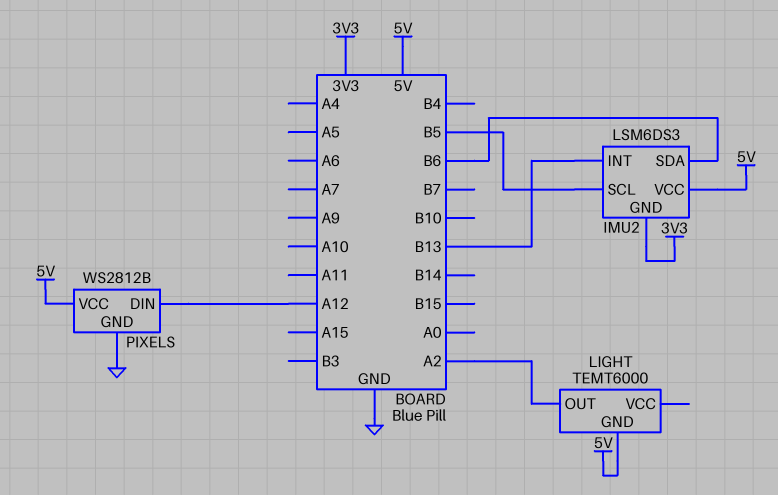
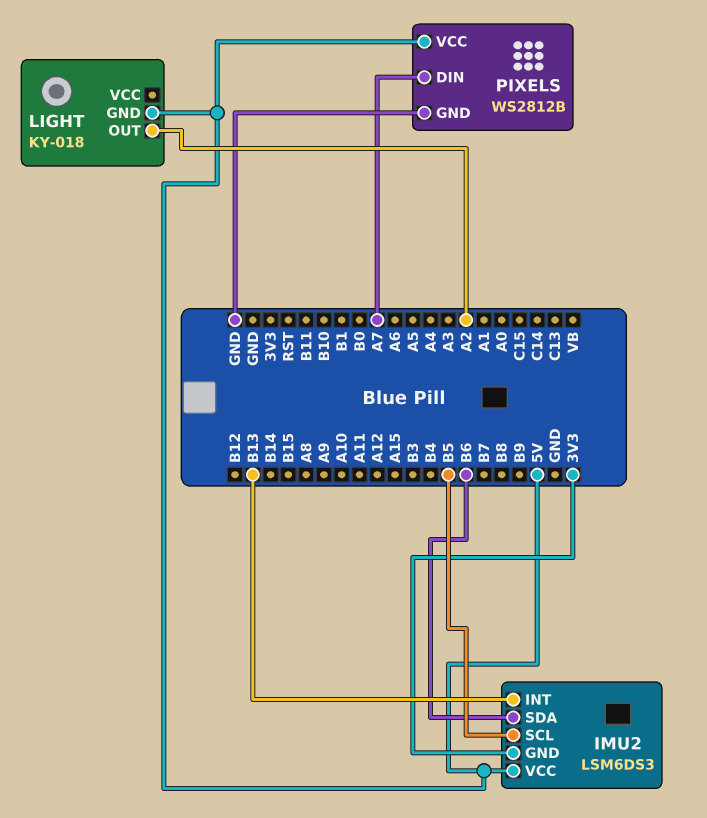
LIGHT: TEMT6000 -> KY-018
PIXELS pin DIN: A12 -> A7

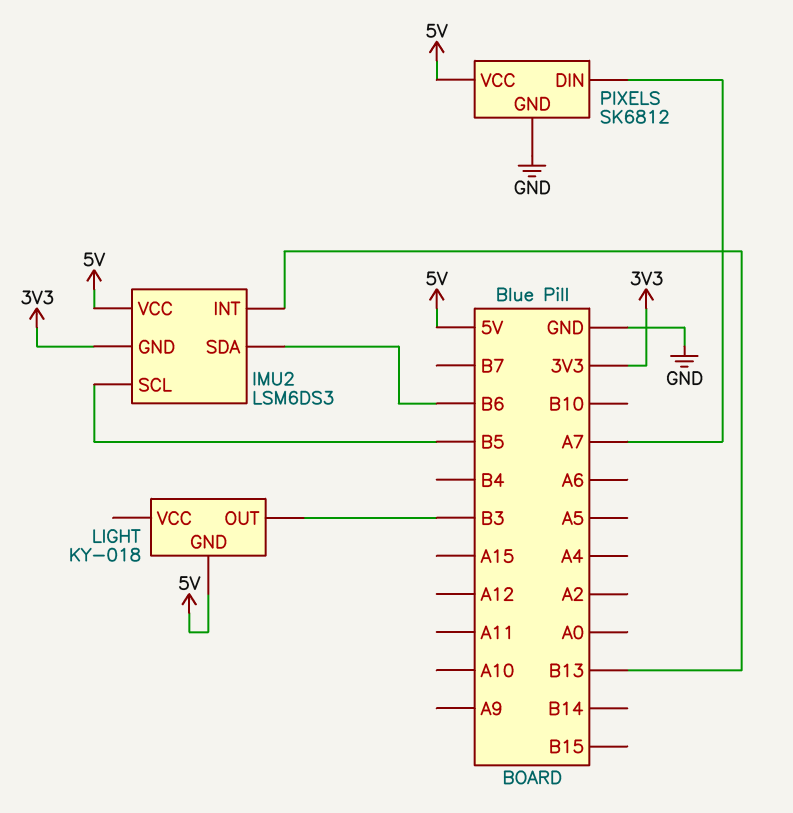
LIGHT pin OUT: A2 -> B3
PIXELS: WS2812B -> SK6812

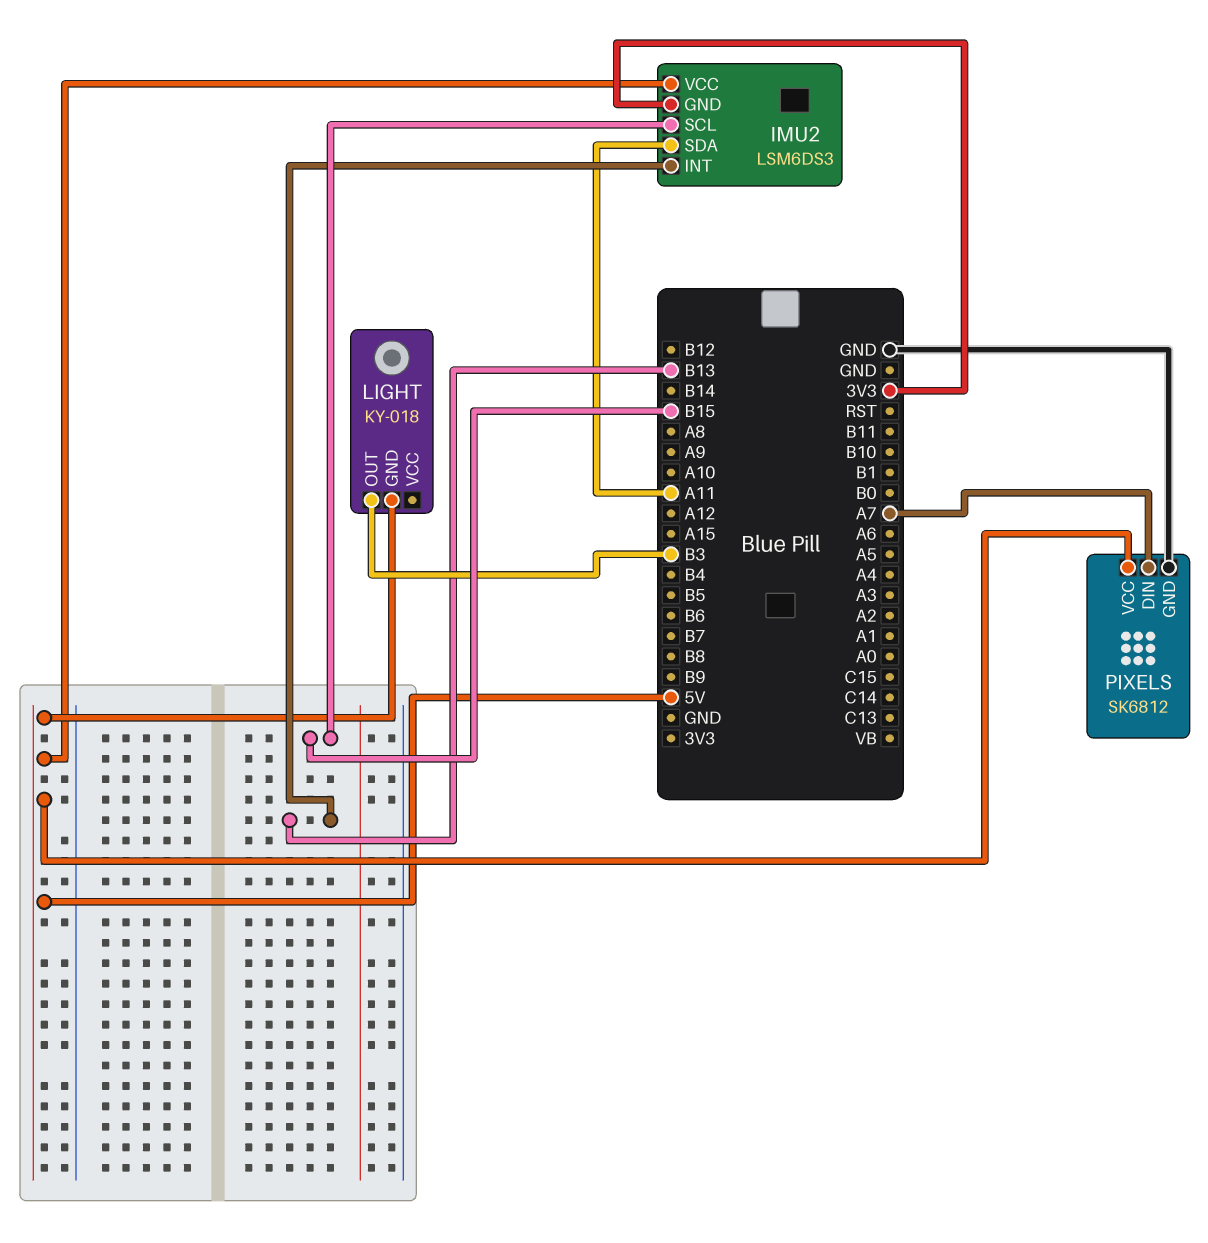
IMU2 pin SCL: B5 -> B15
IMU2 pin SDA: B6 -> A11

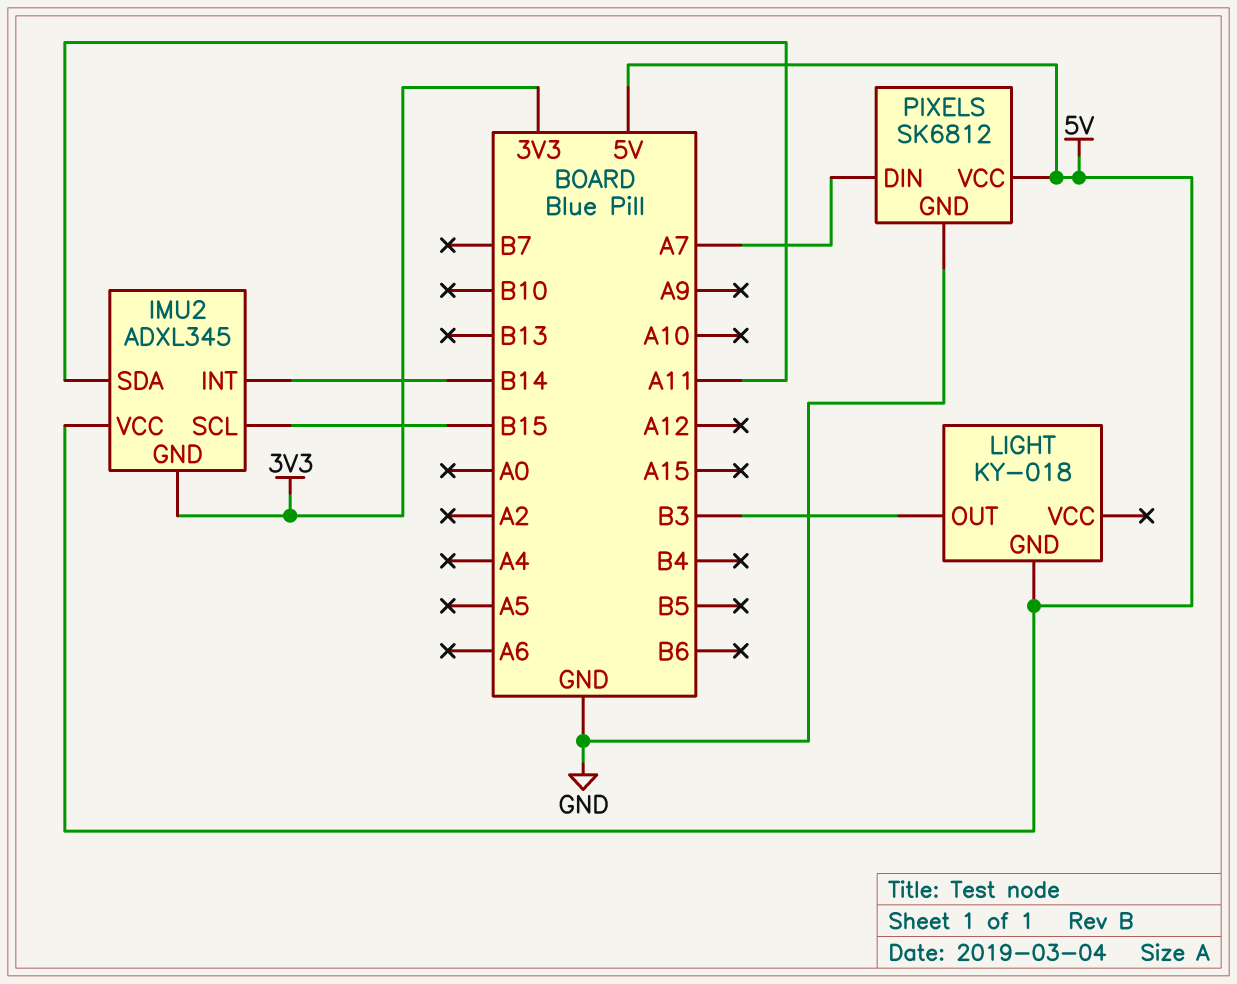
IMU2: LSM6DS3 -> ADXL345
IMU2 pin INT: B13 -> B14

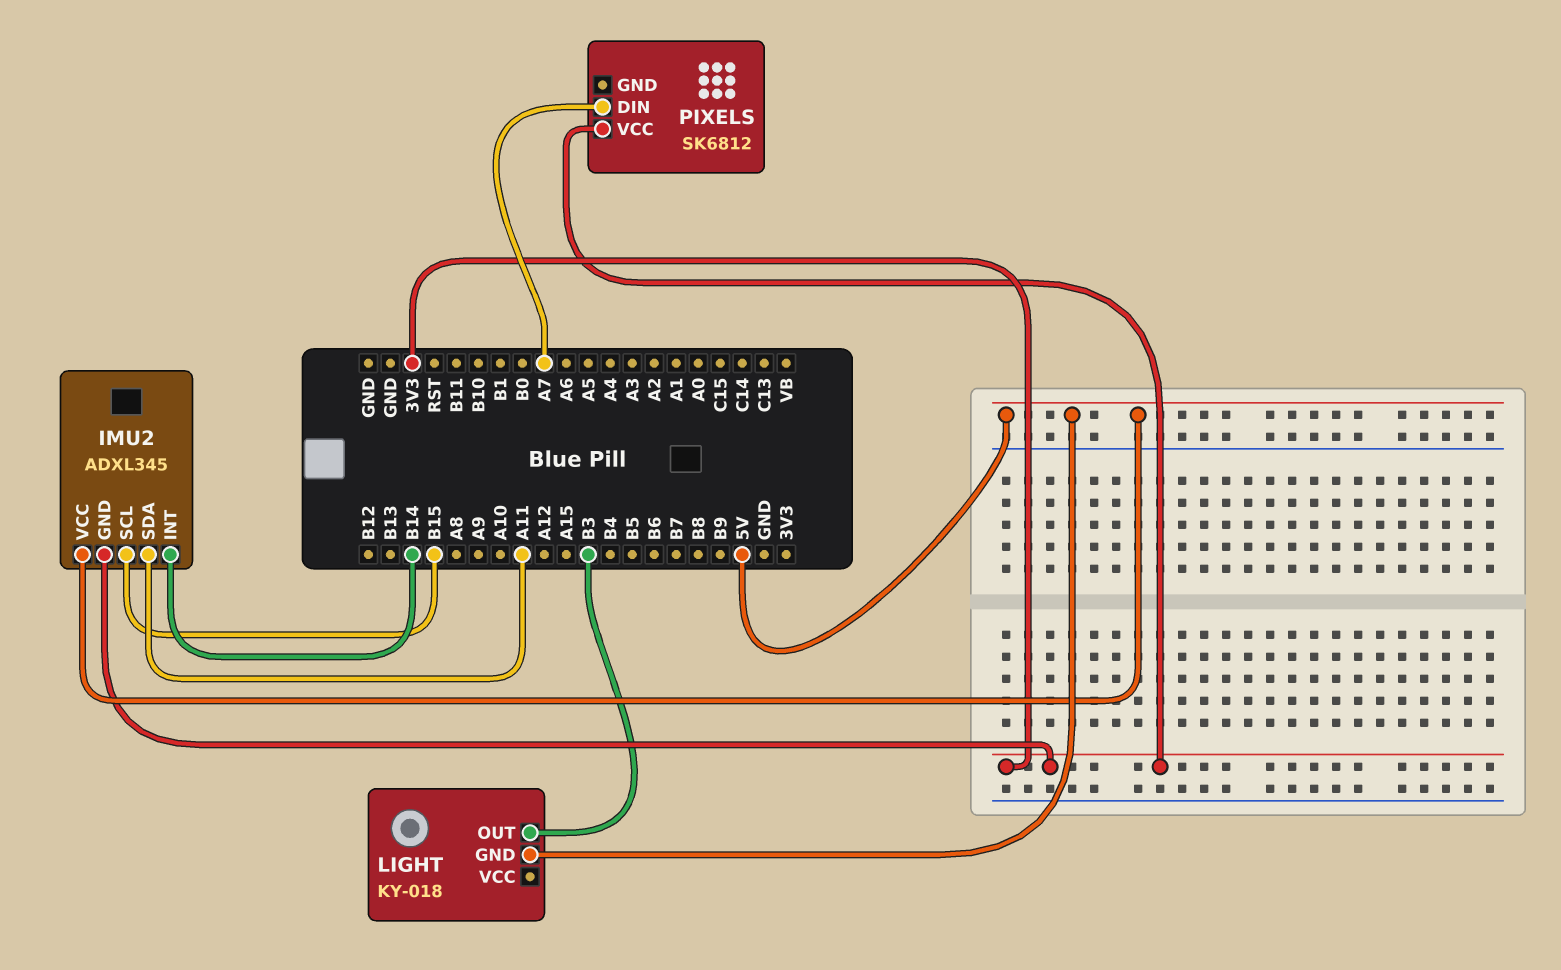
PIXELS pin GND: GND -> none
PIXELS pin VCC: 5V -> 3V3

